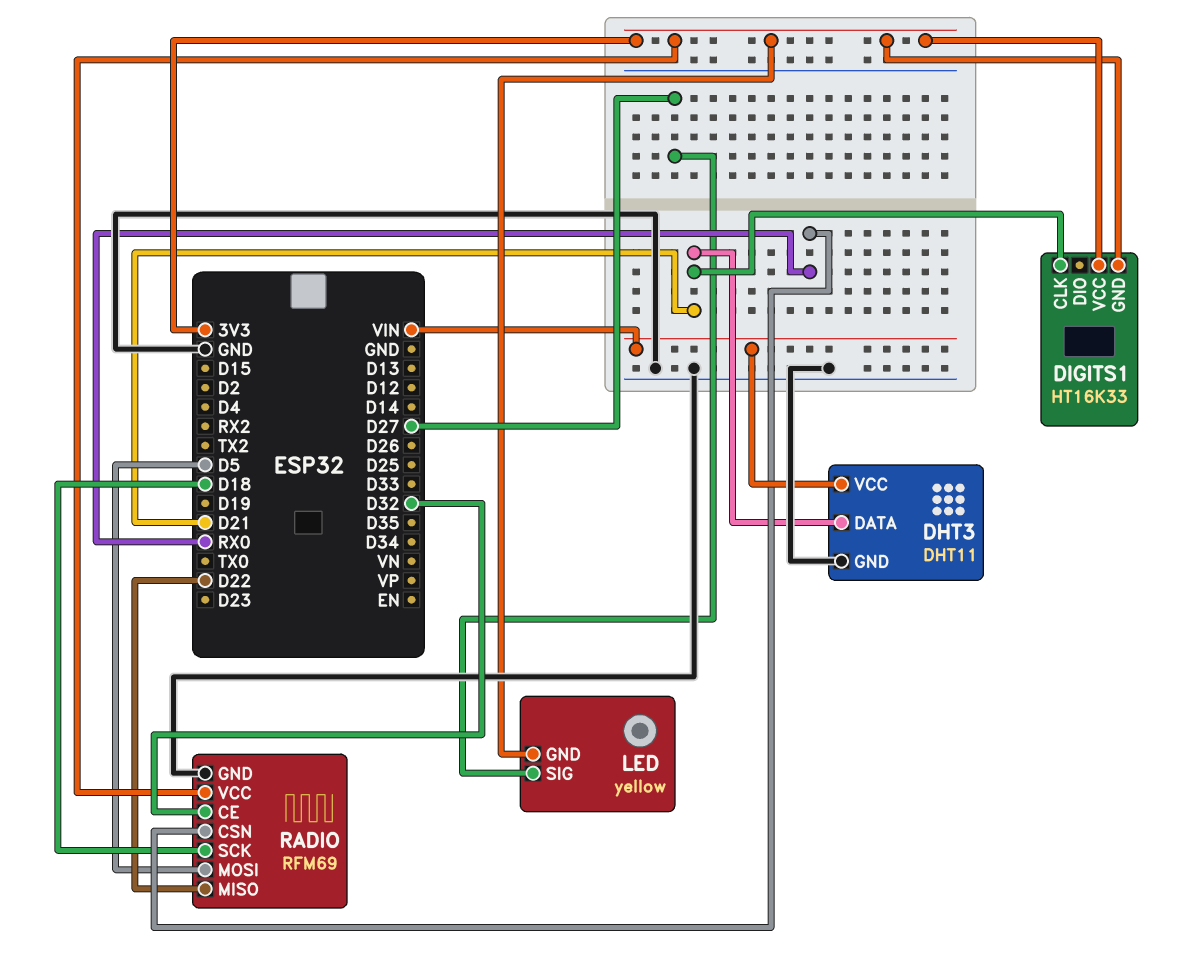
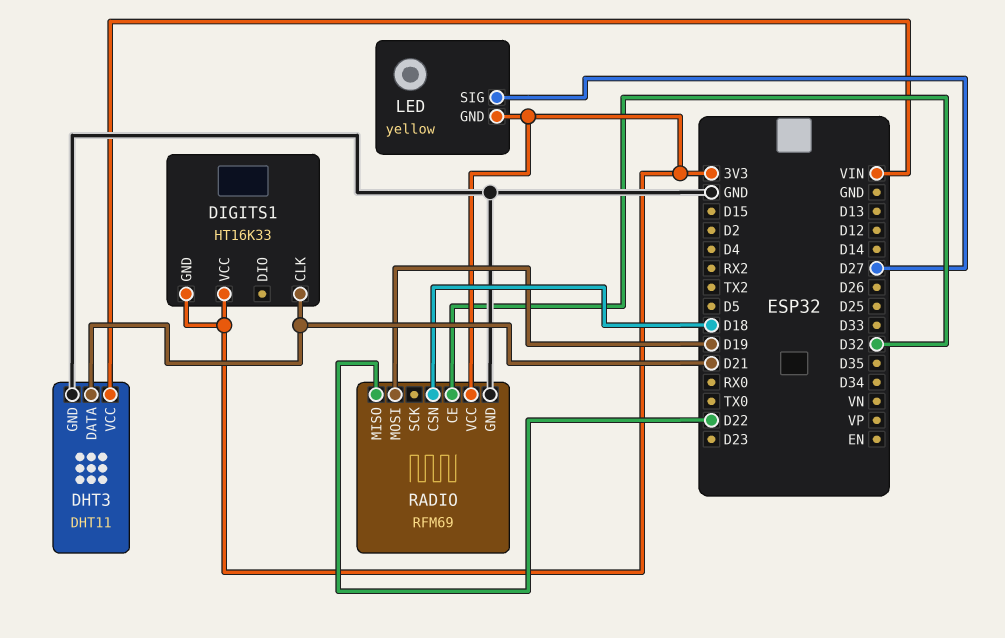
RADIO pin CSN: RX0 -> D18
RADIO pin MOSI: D5 -> D19
RADIO pin SCK: D18 -> none

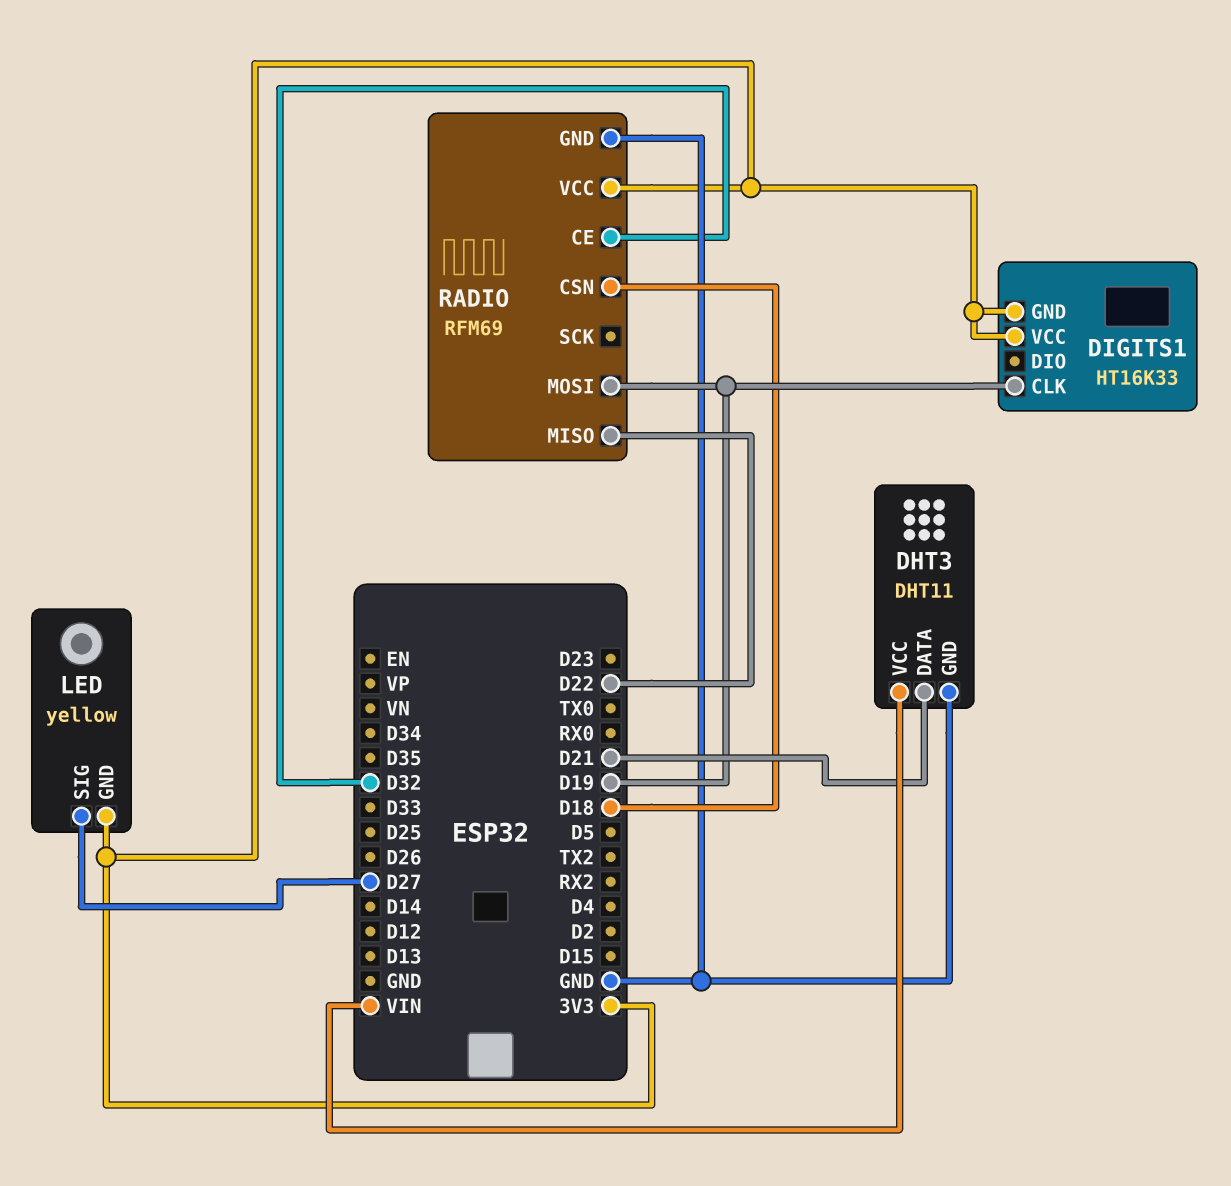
DIGITS1 pin CLK: D21 -> D19

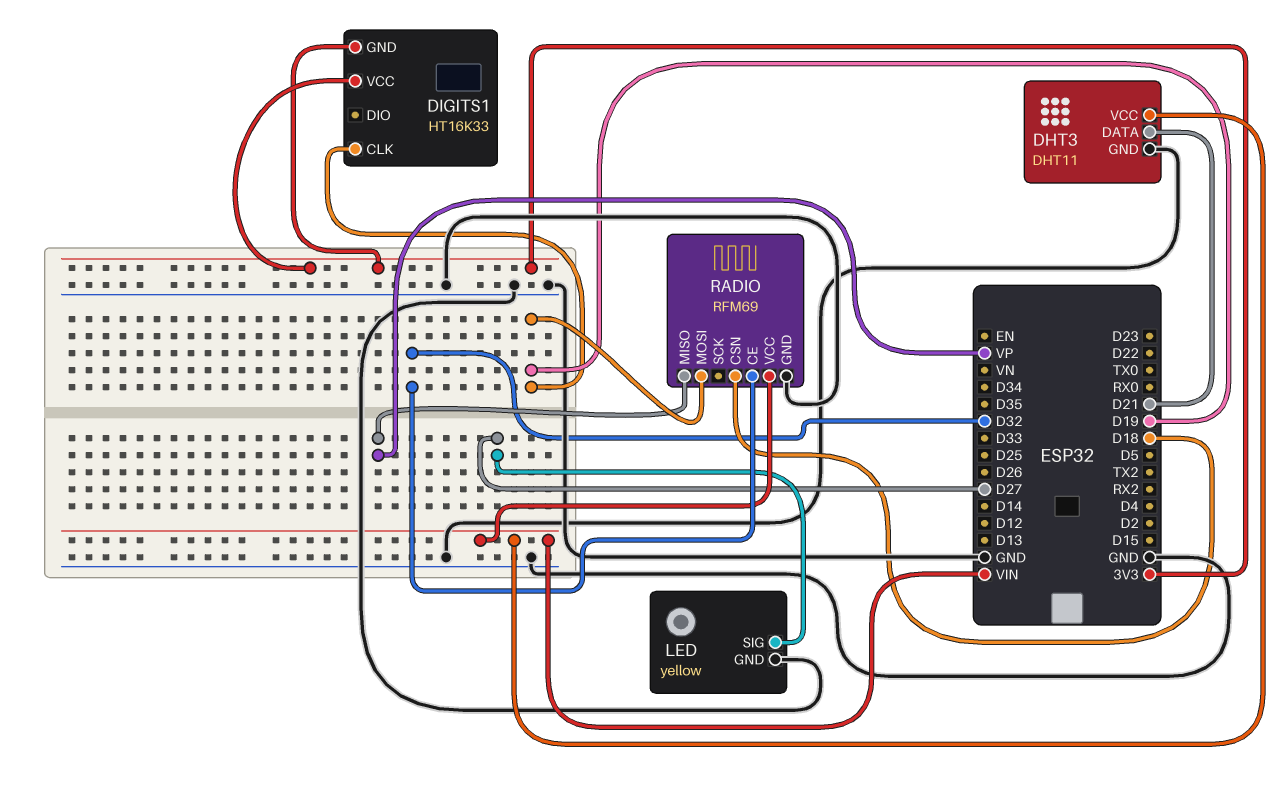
LED pin GND: 3V3 -> GND
RADIO pin MISO: D22 -> VP
RADIO pin VCC: 3V3 -> VIN

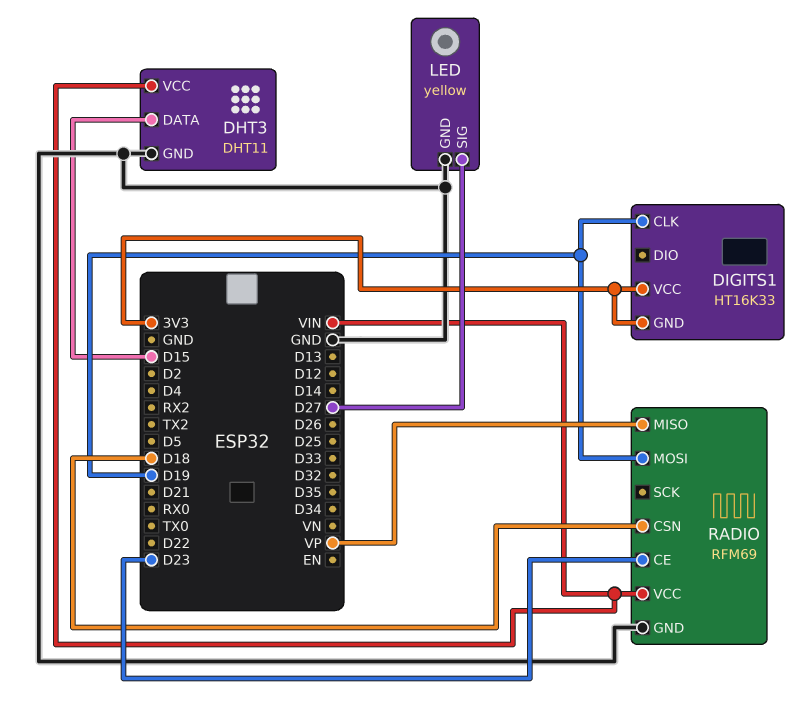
DHT3 pin DATA: D21 -> D15
RADIO pin CE: D32 -> D23

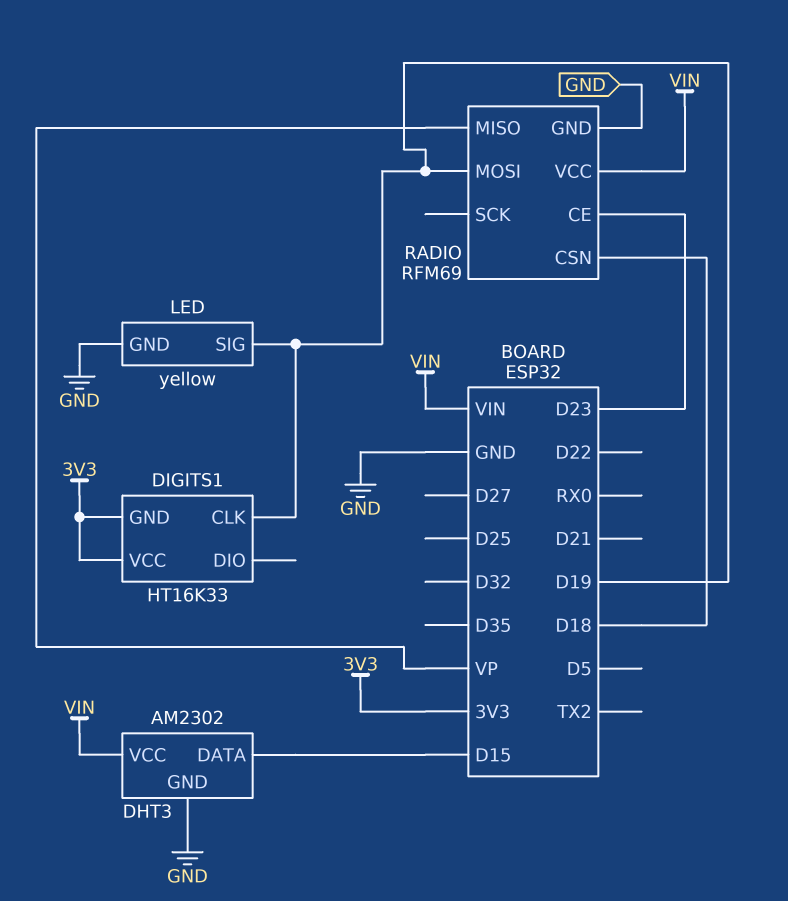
DHT3: DHT11 -> AM2302
LED pin SIG: D27 -> D19

